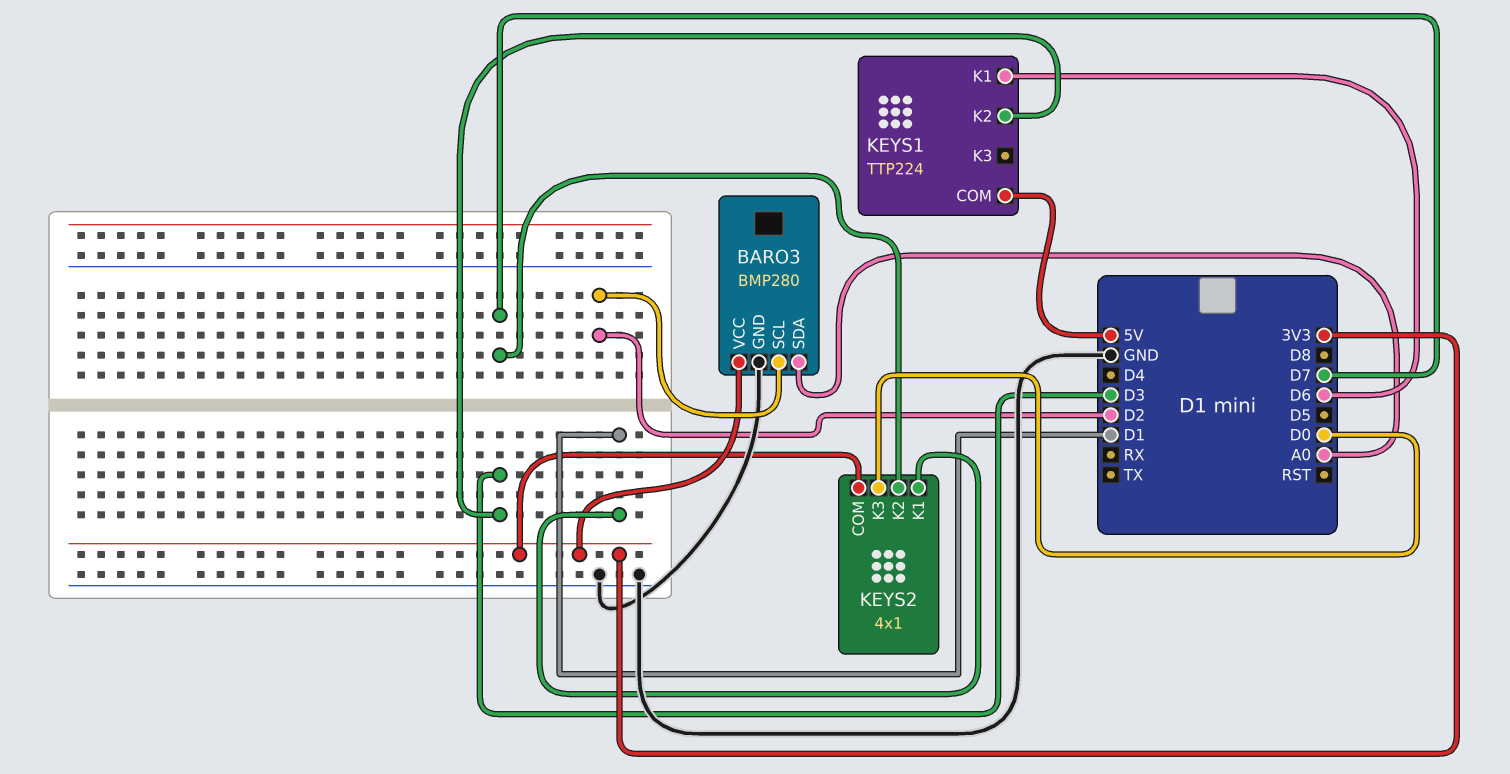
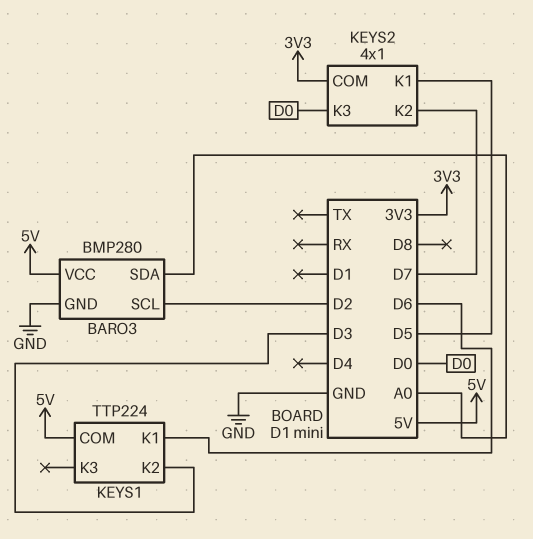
BARO3 pin VCC: 3V3 -> 5V
KEYS2 pin K1: D1 -> D5

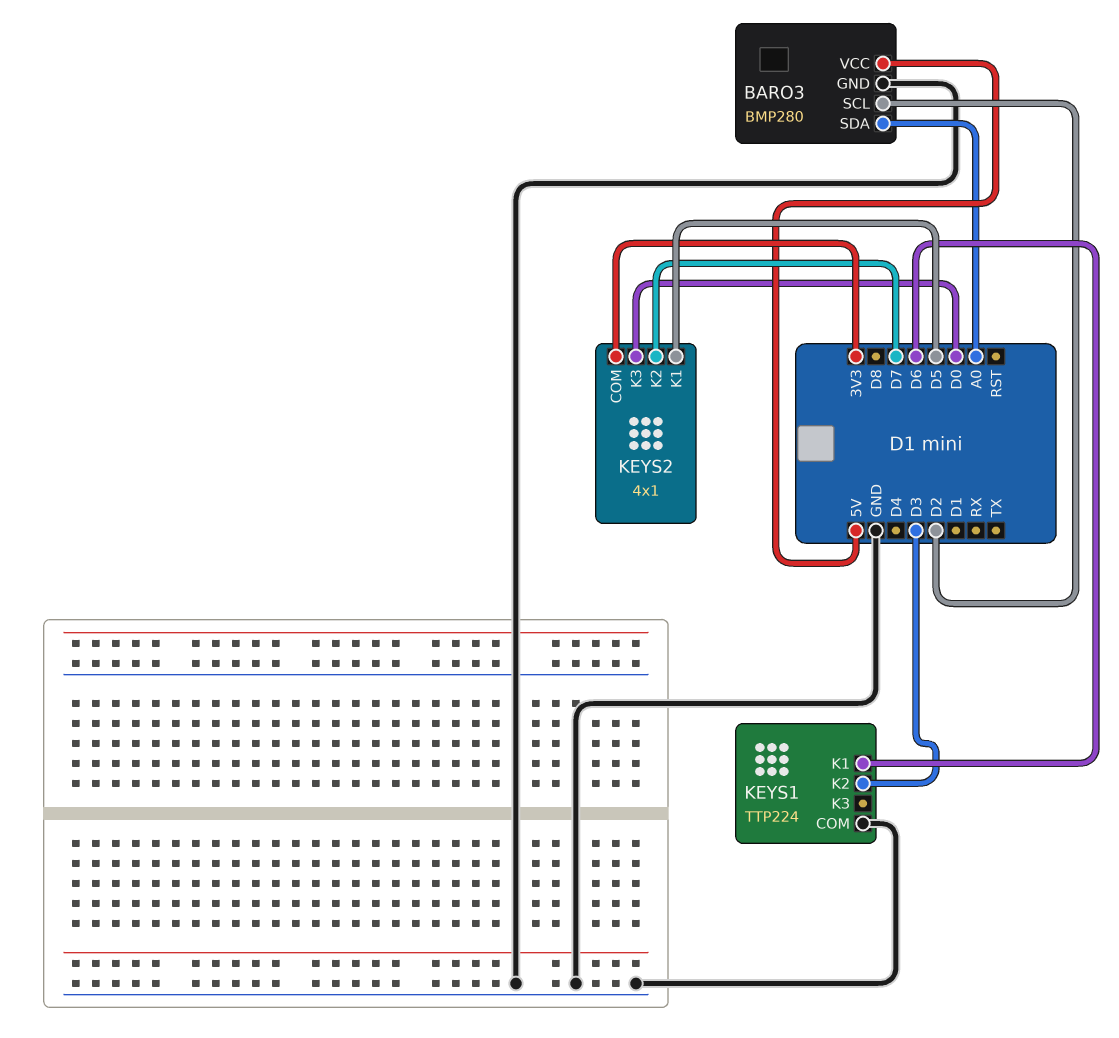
KEYS1 pin COM: 5V -> GND

